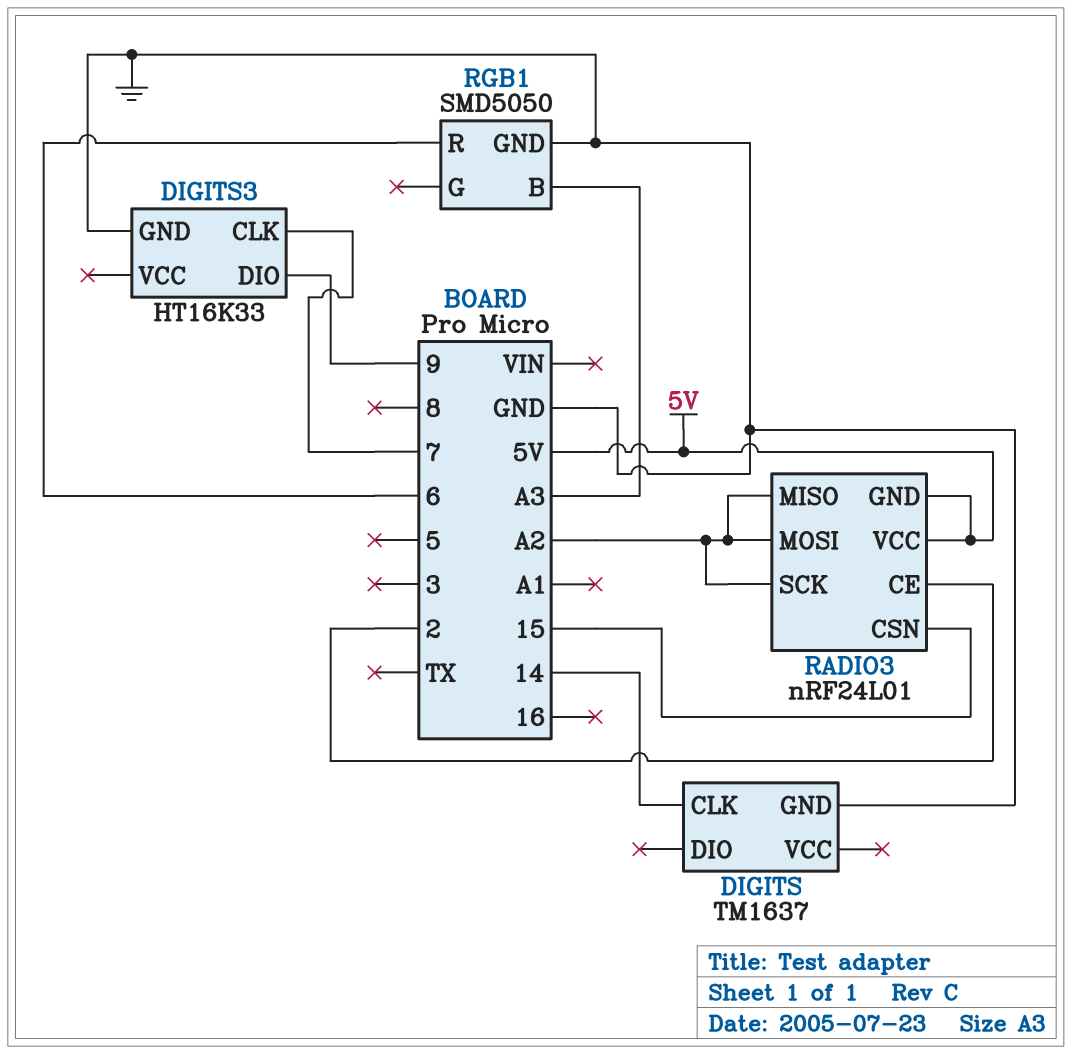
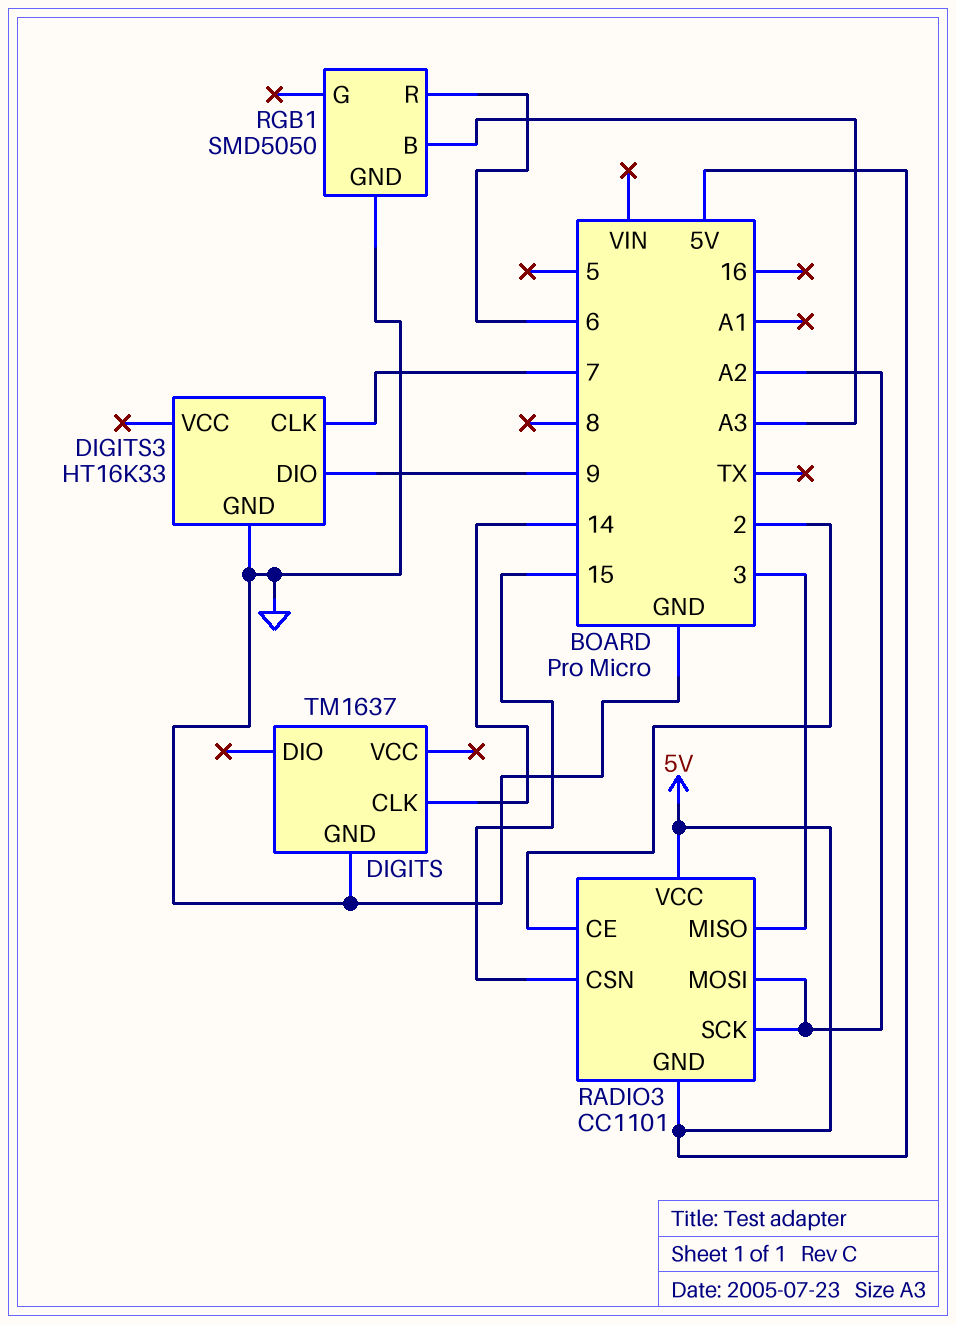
RADIO3: nRF24L01 -> CC1101
RADIO3 pin MISO: A2 -> 3

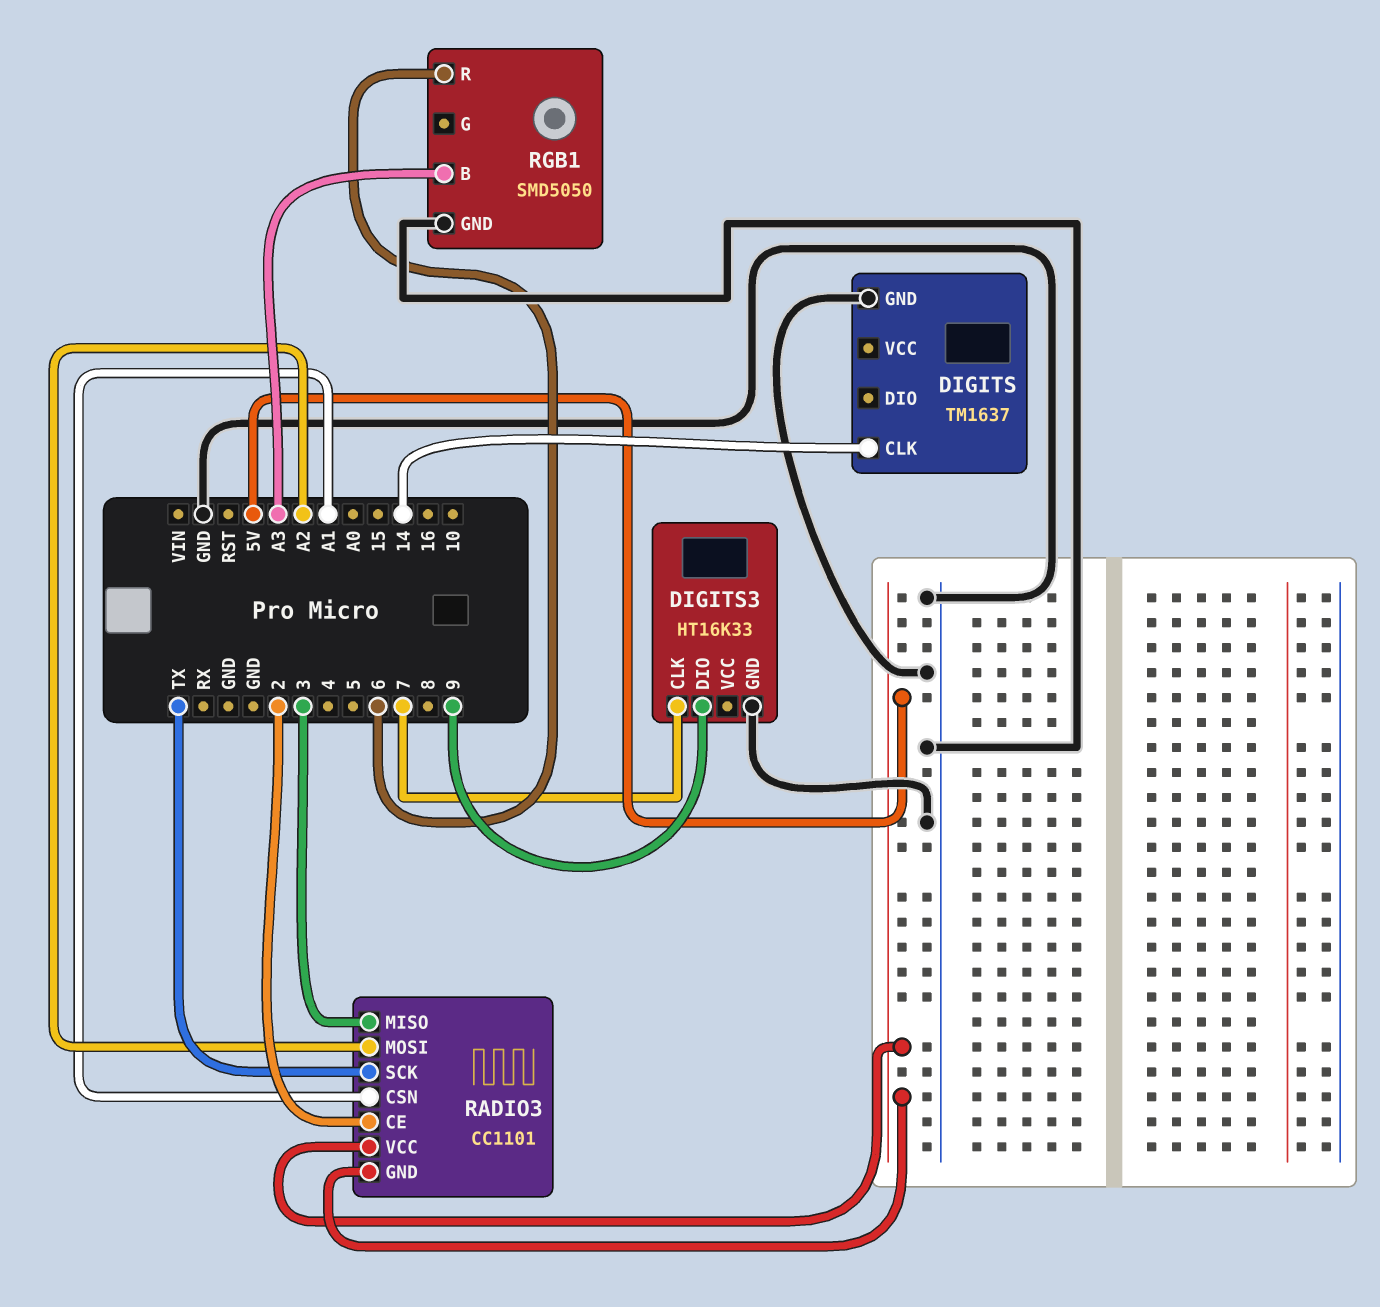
RADIO3 pin CSN: 15 -> A1
RADIO3 pin SCK: A2 -> TX

